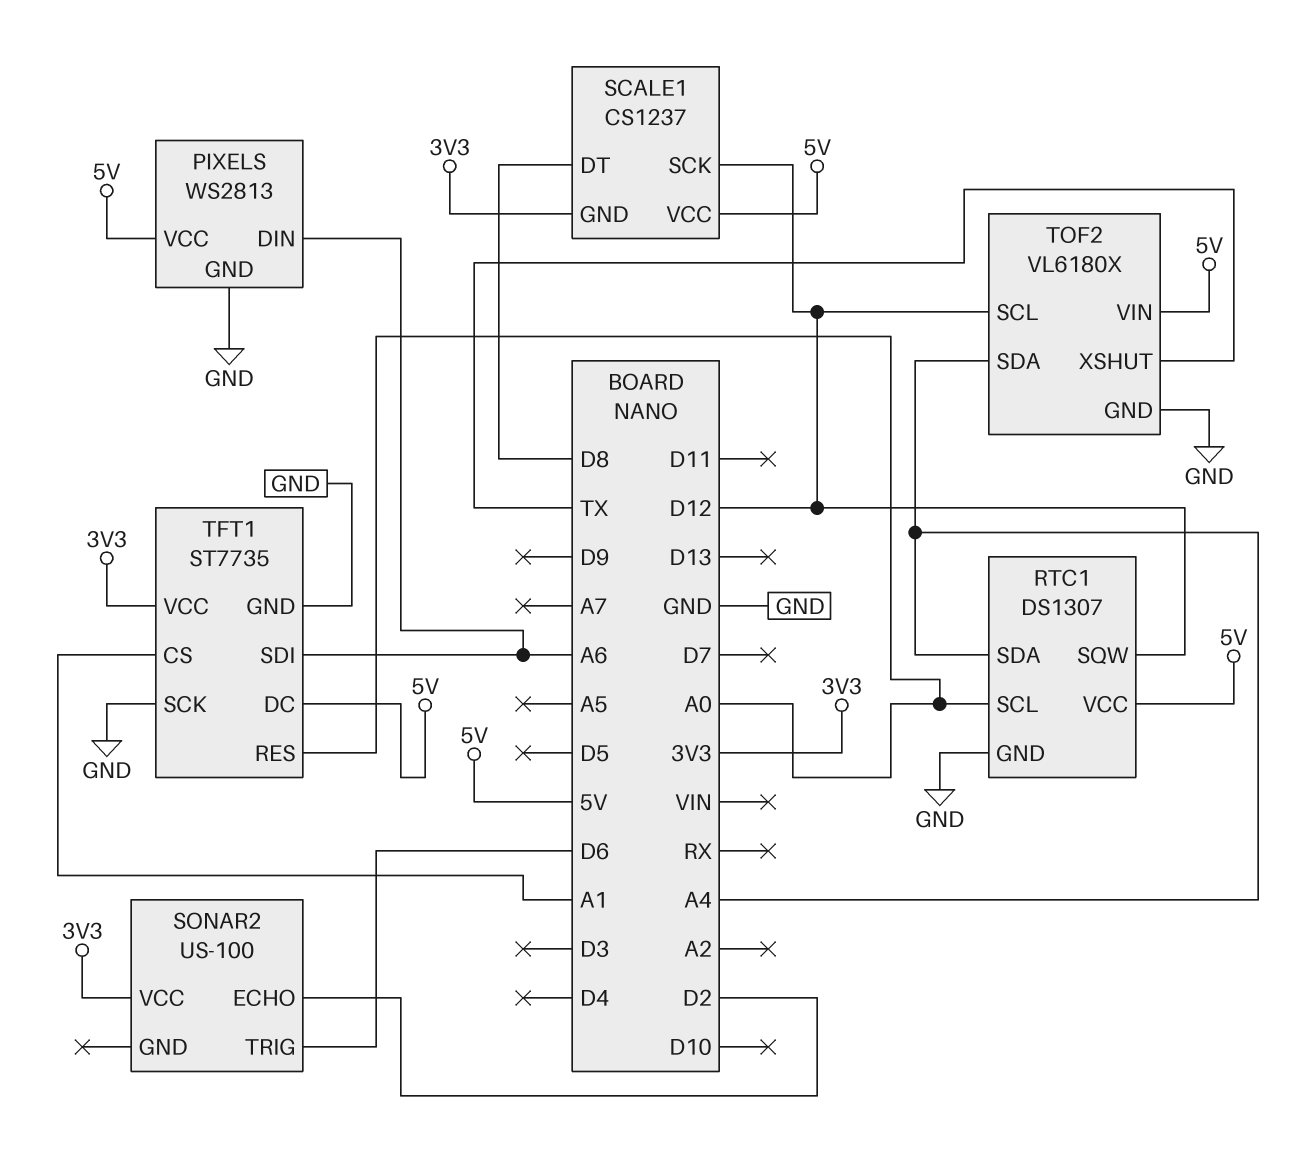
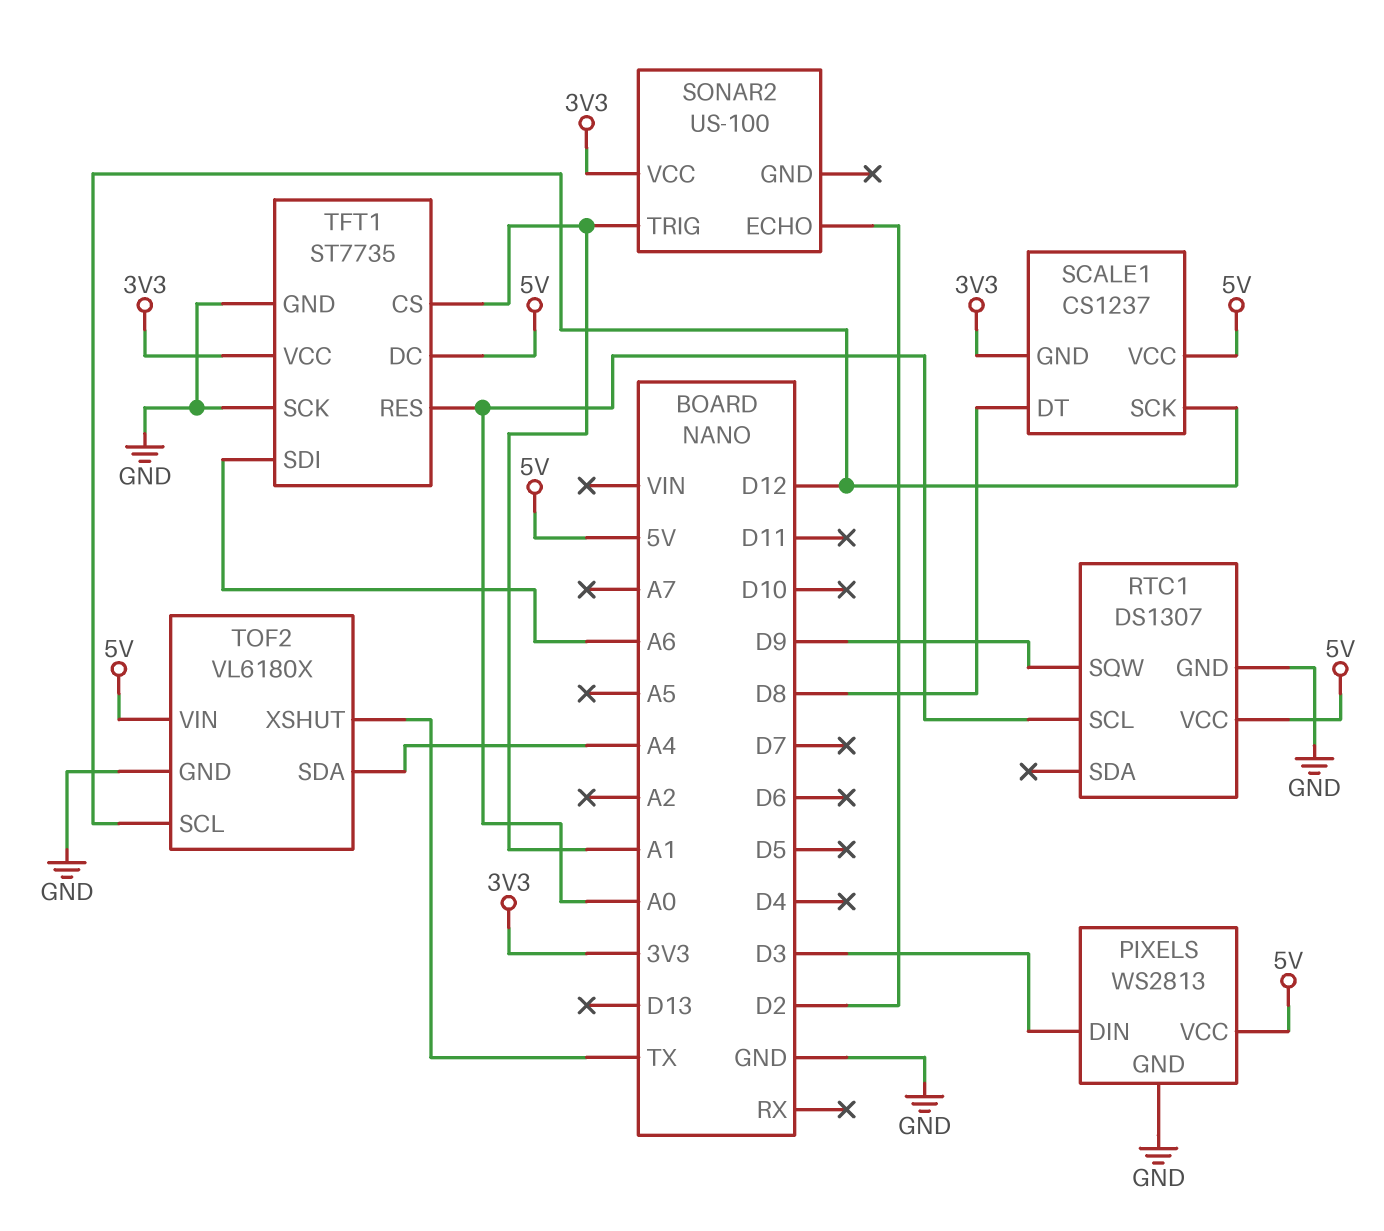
PIXELS pin DIN: A6 -> D3
RTC1 pin SDA: A4 -> none
RTC1 pin SQW: D12 -> D9
SONAR2 pin TRIG: D6 -> A1

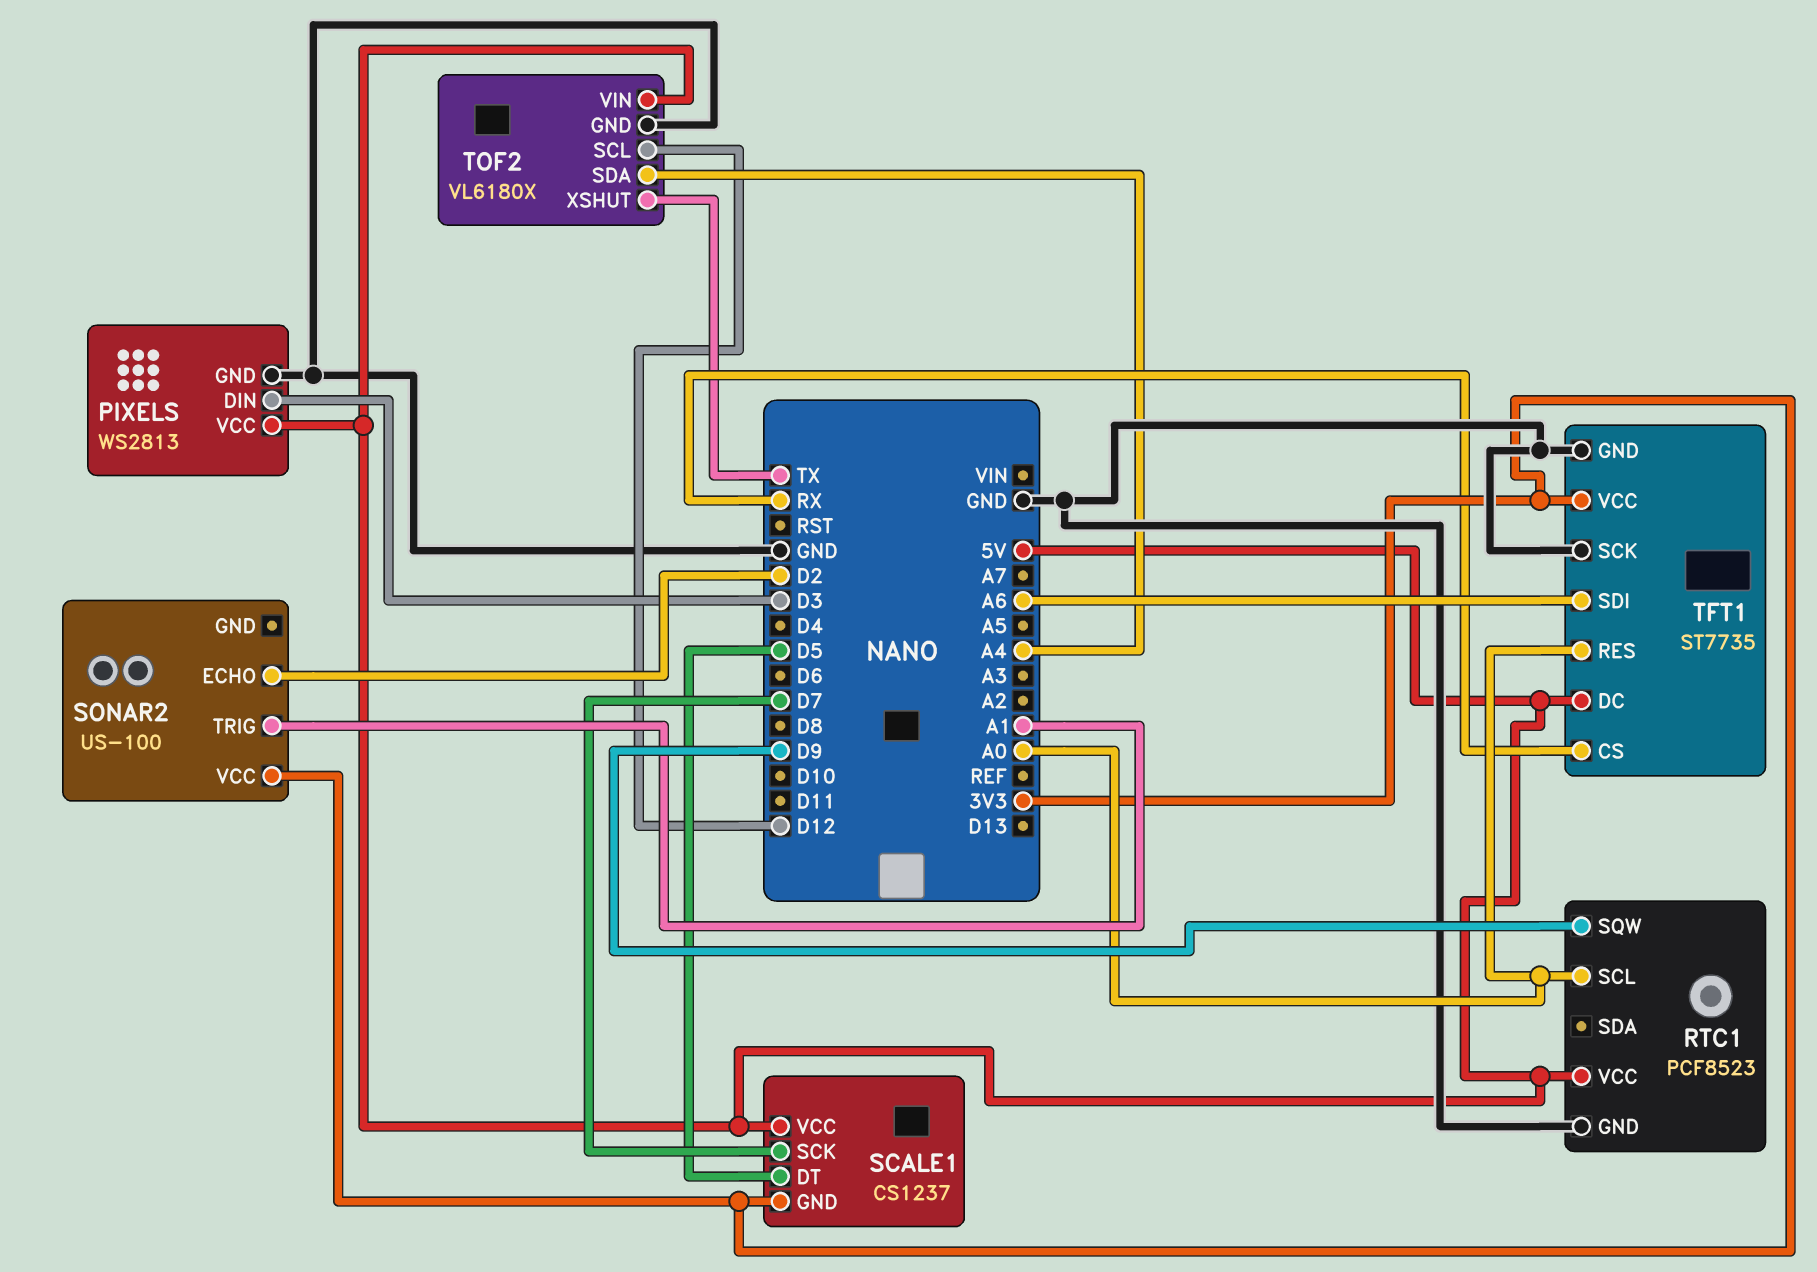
RTC1: DS1307 -> PCF8523
SCALE1 pin DT: D8 -> D5
SCALE1 pin SCK: D12 -> D7
TFT1 pin CS: A1 -> RX

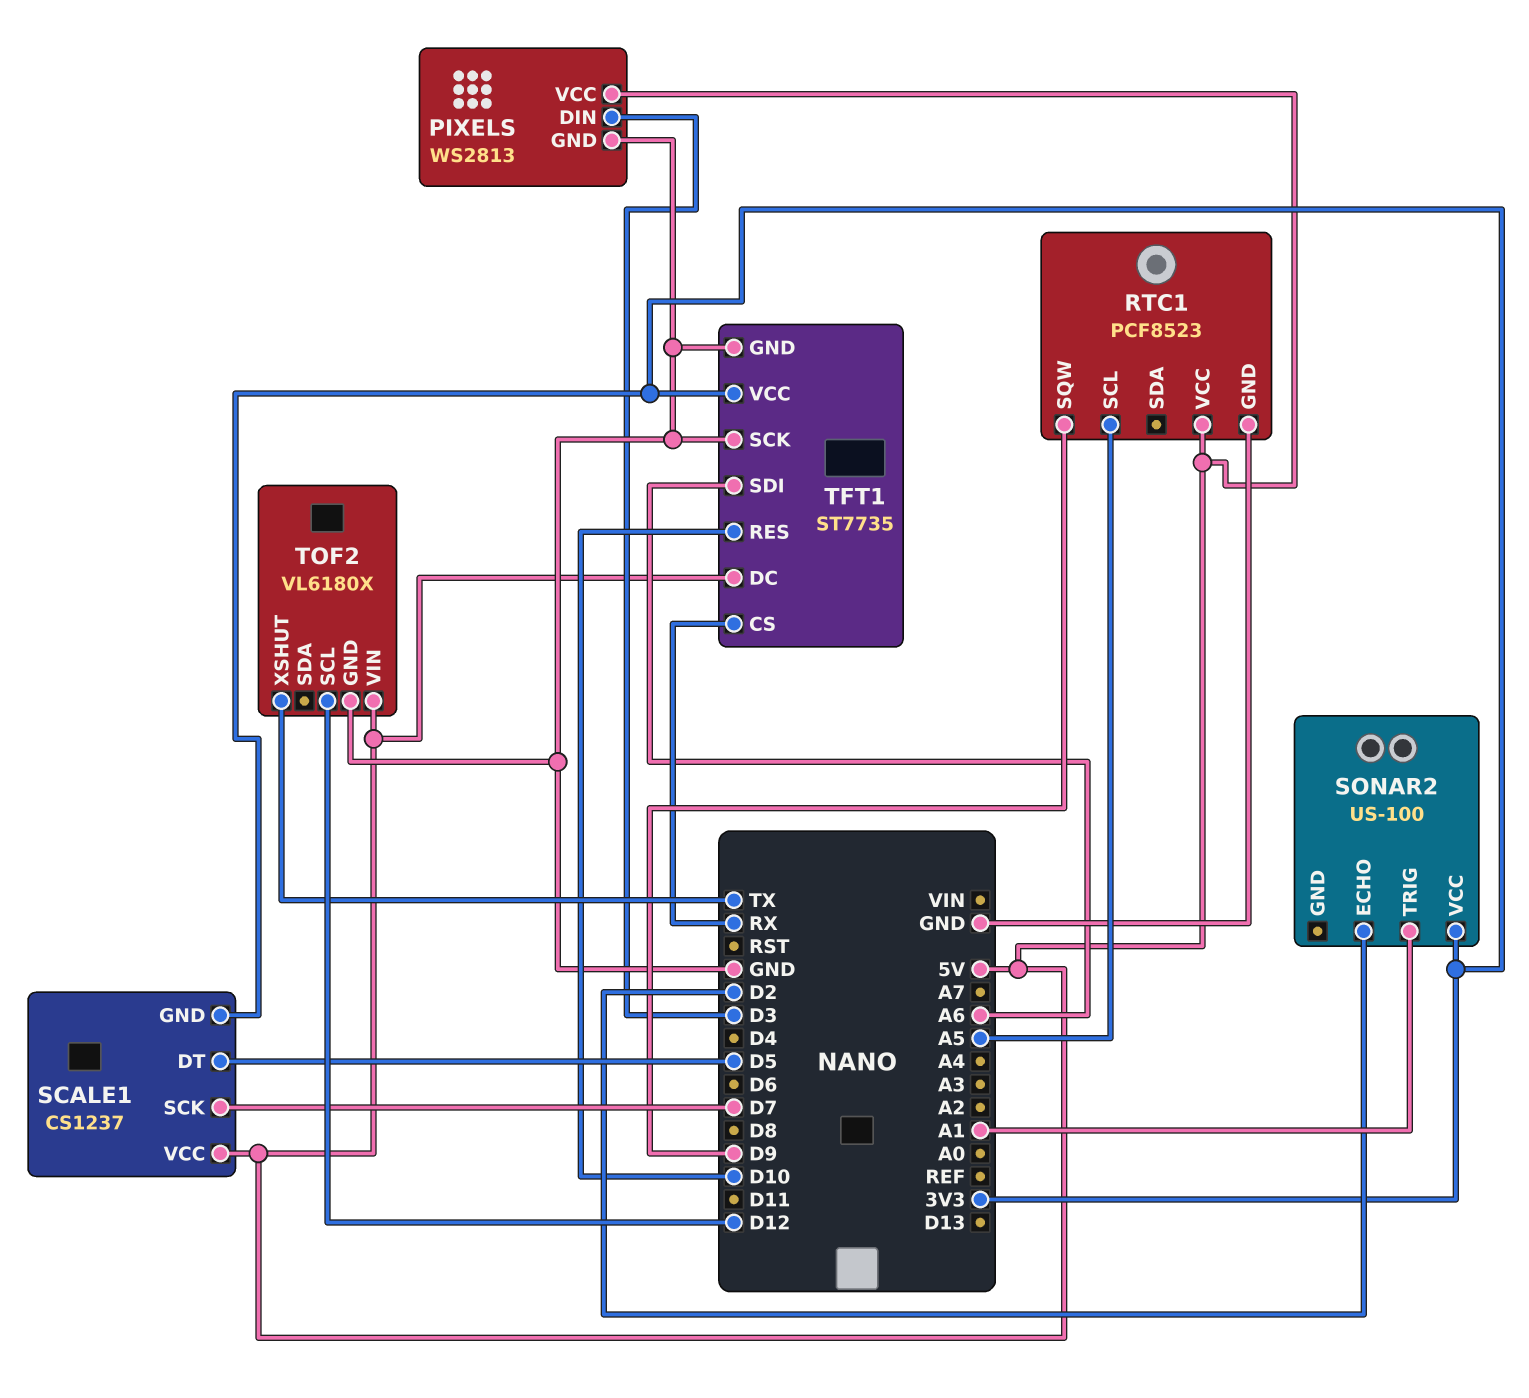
RTC1 pin SCL: A0 -> A5
TFT1 pin RES: A0 -> D10
TOF2 pin SDA: A4 -> none

